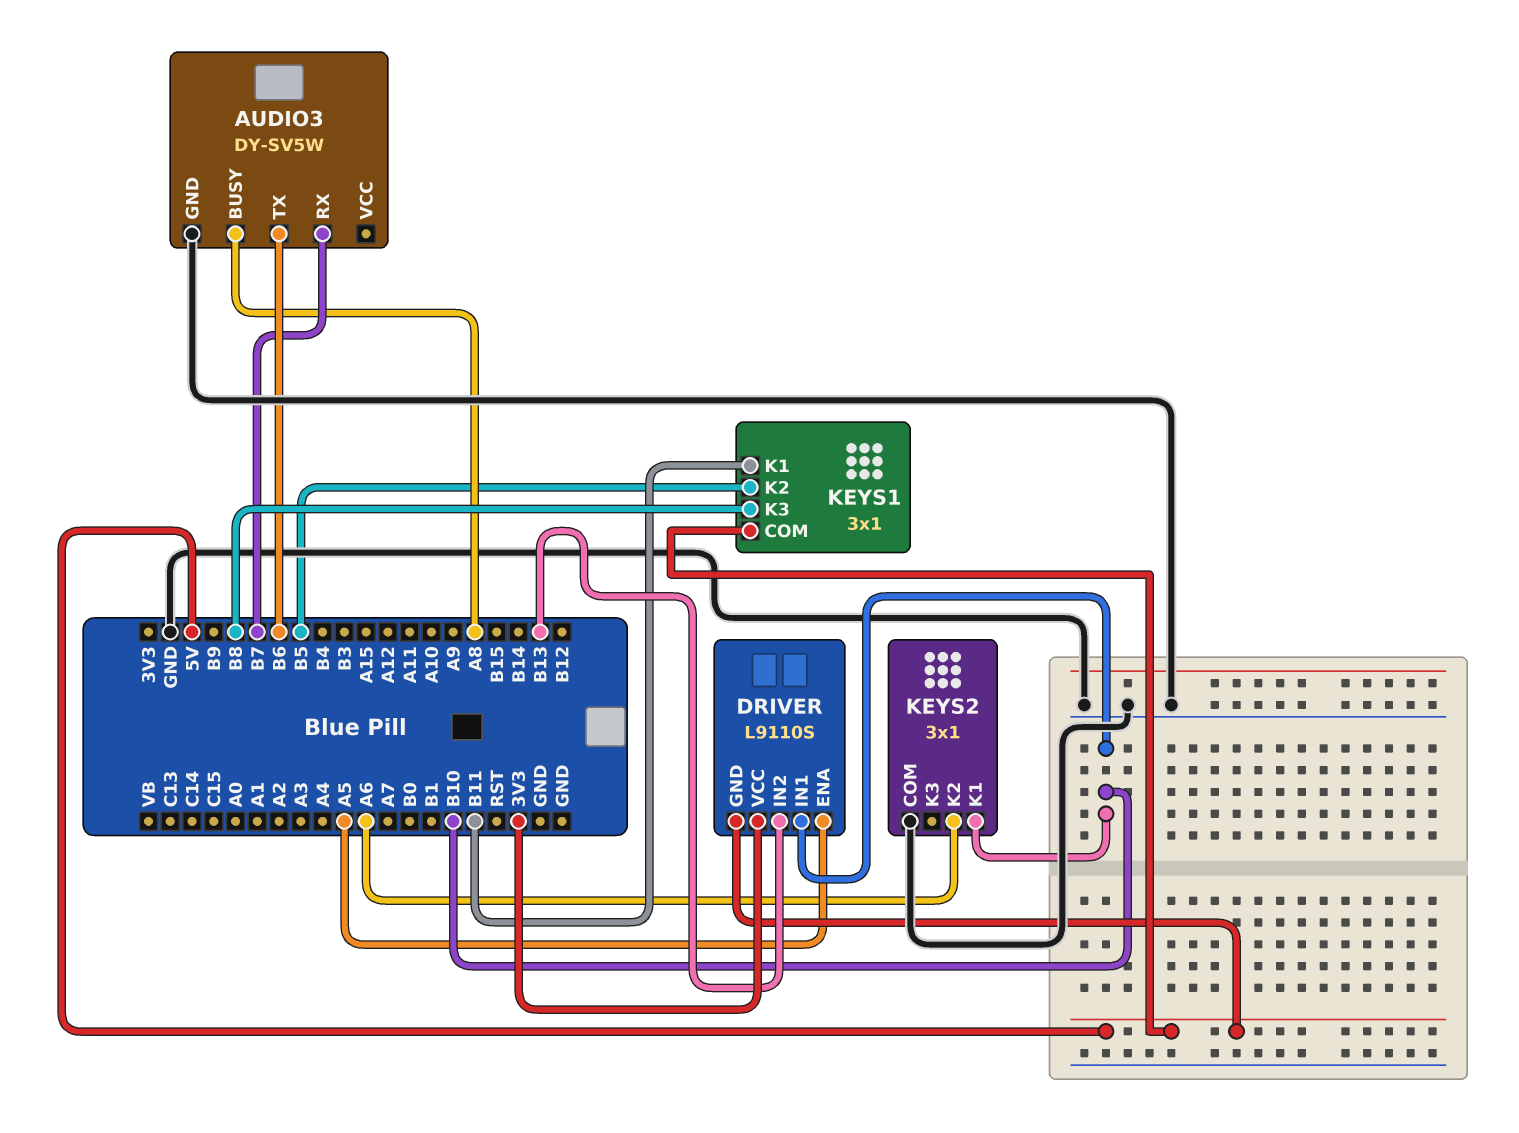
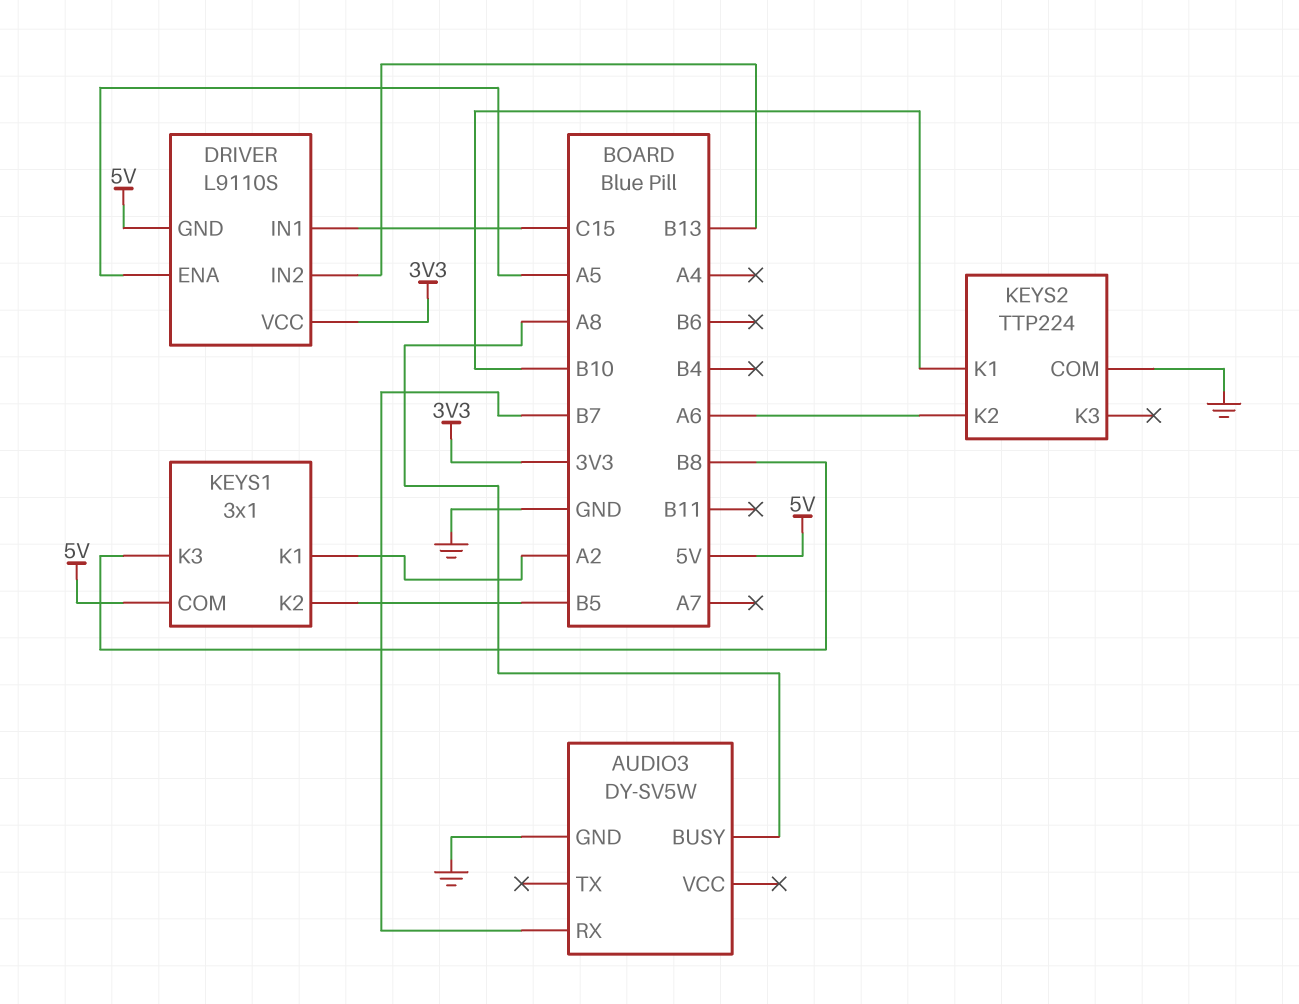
AUDIO3 pin TX: B6 -> none
DRIVER pin IN1: B10 -> C15
KEYS1 pin K1: B11 -> A2
KEYS2: 3x1 -> TTP224

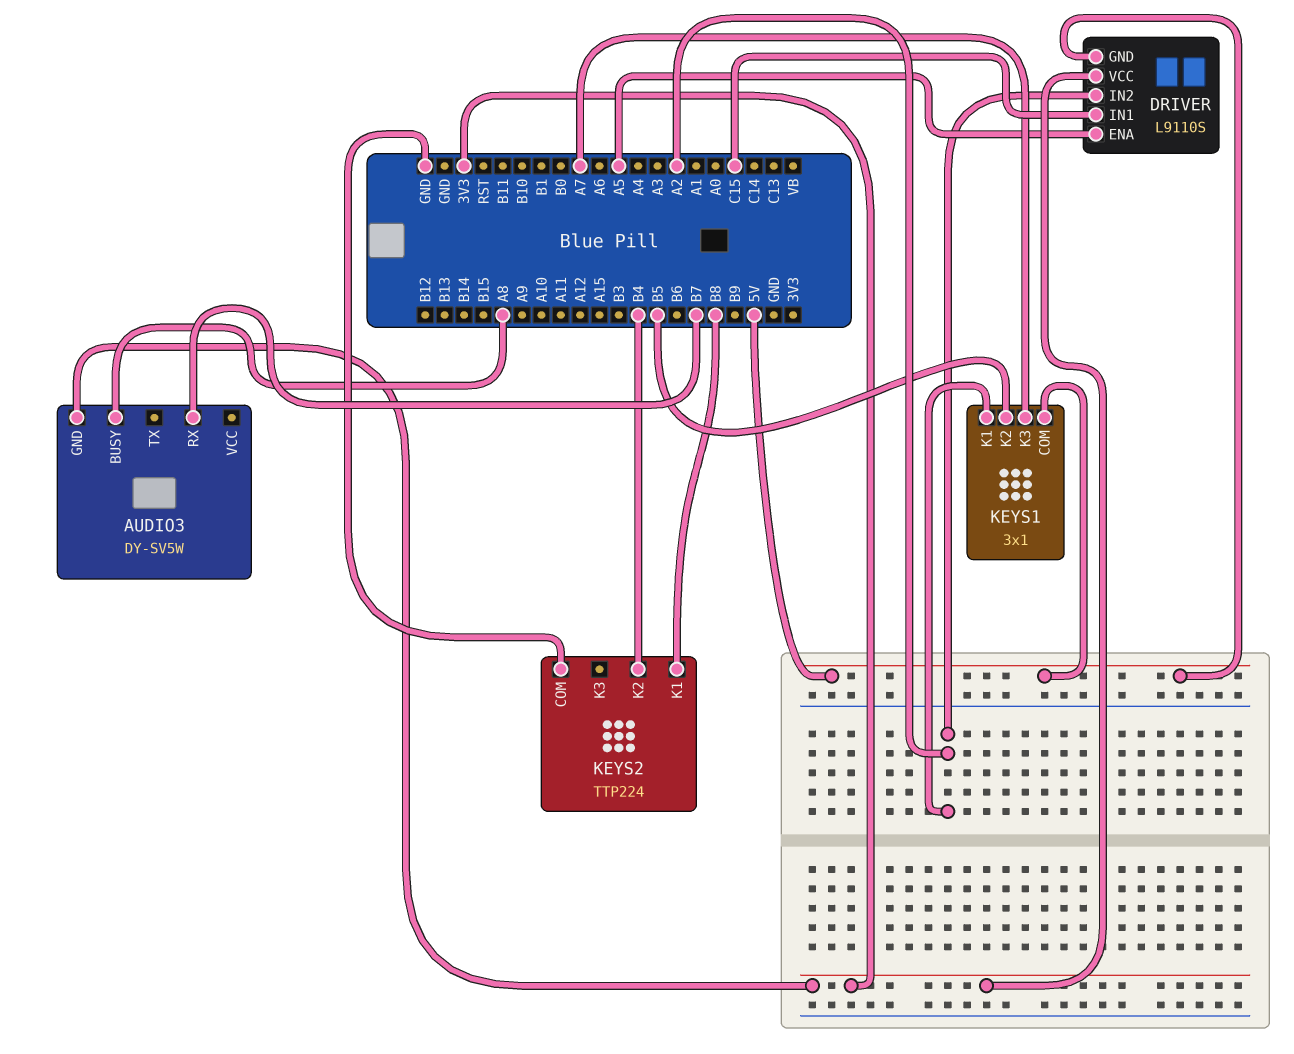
AUDIO3 pin GND: GND -> 3V3
DRIVER pin IN2: B13 -> A2
KEYS1 pin K3: B8 -> A7
KEYS2 pin K1: B10 -> B8
KEYS2 pin K2: A6 -> B4

